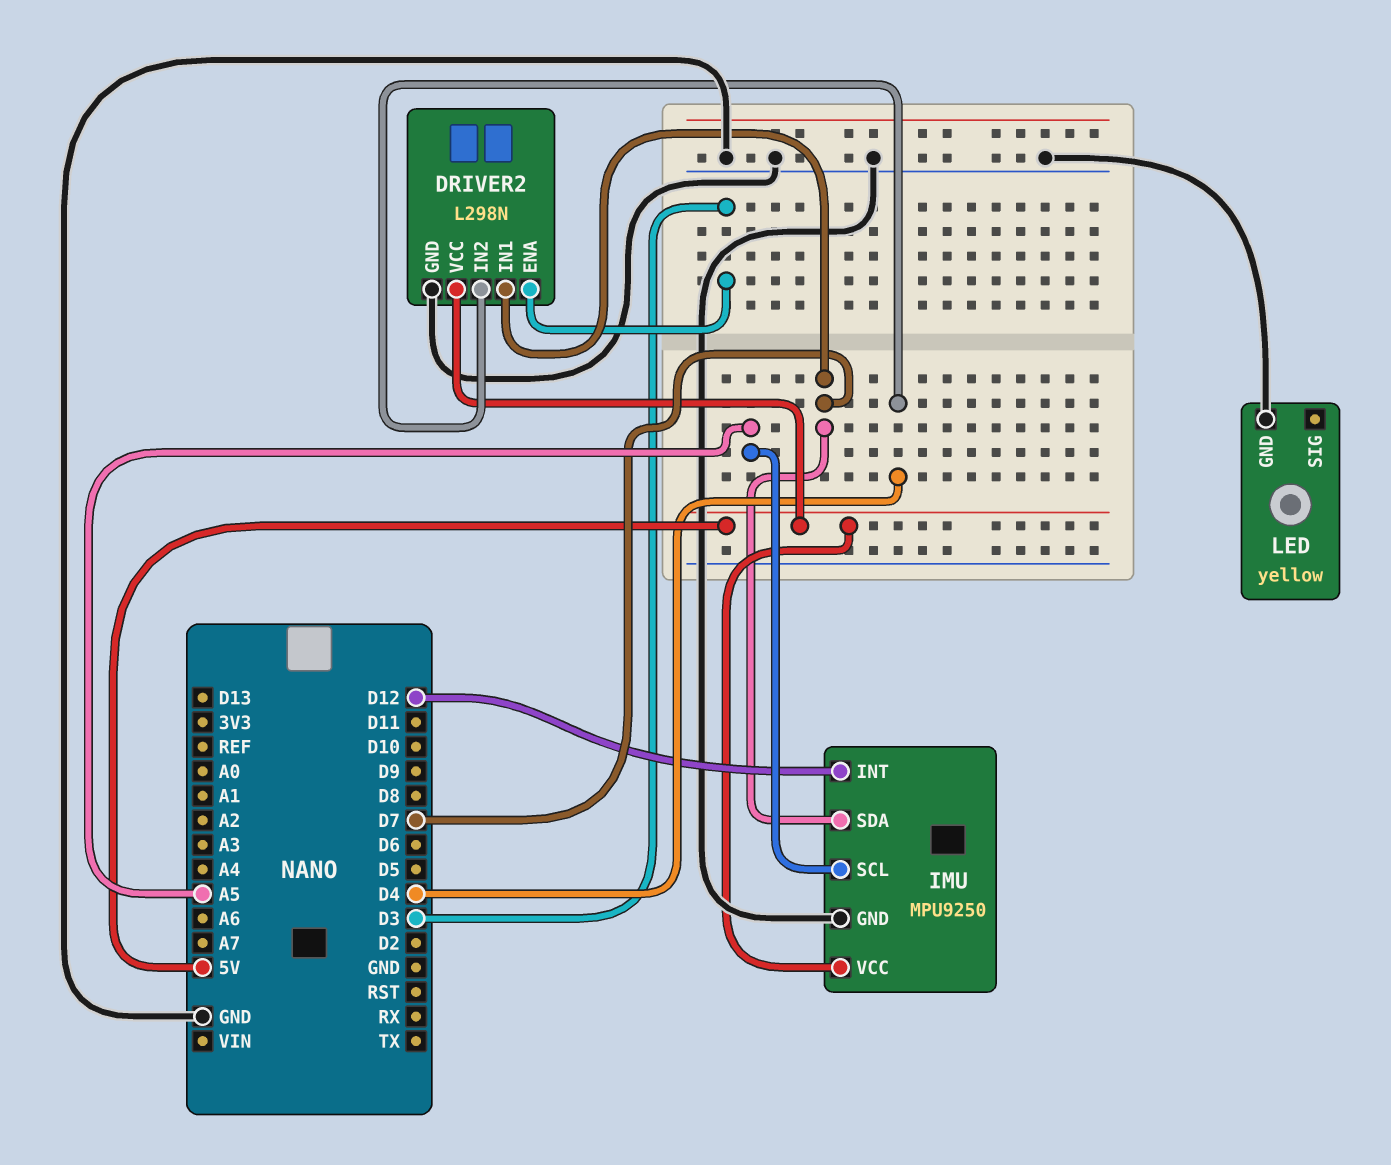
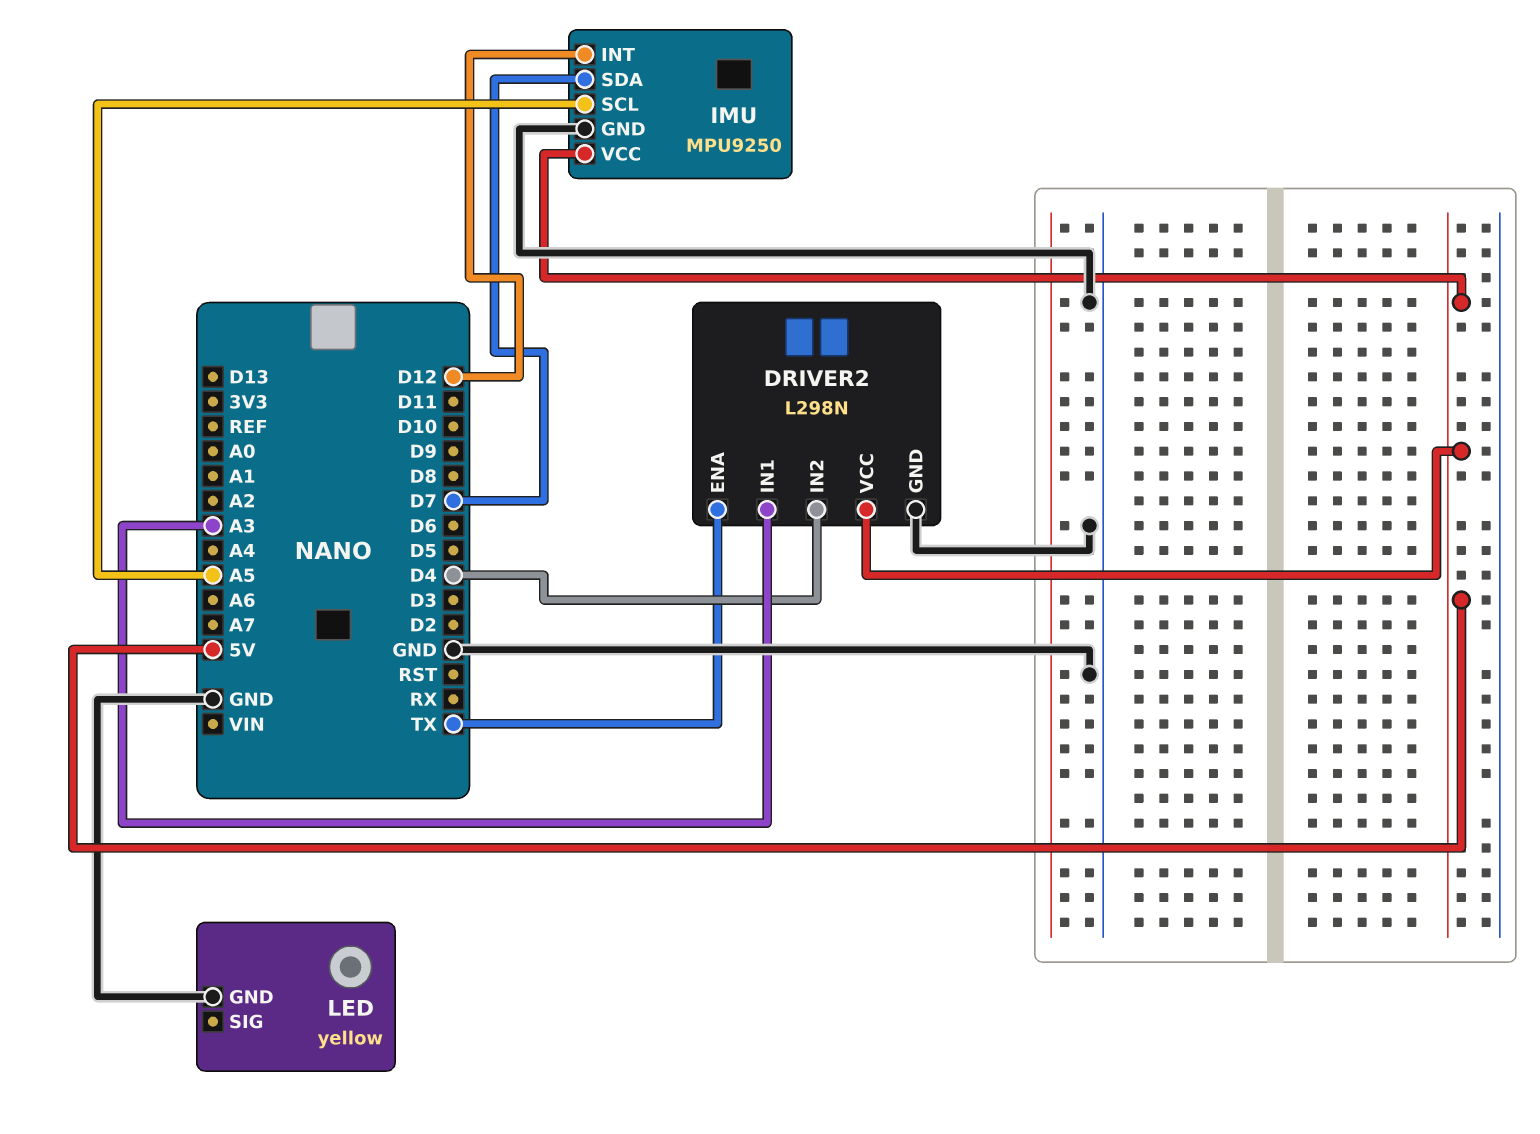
DRIVER2 pin ENA: D3 -> TX
DRIVER2 pin IN1: D7 -> A3

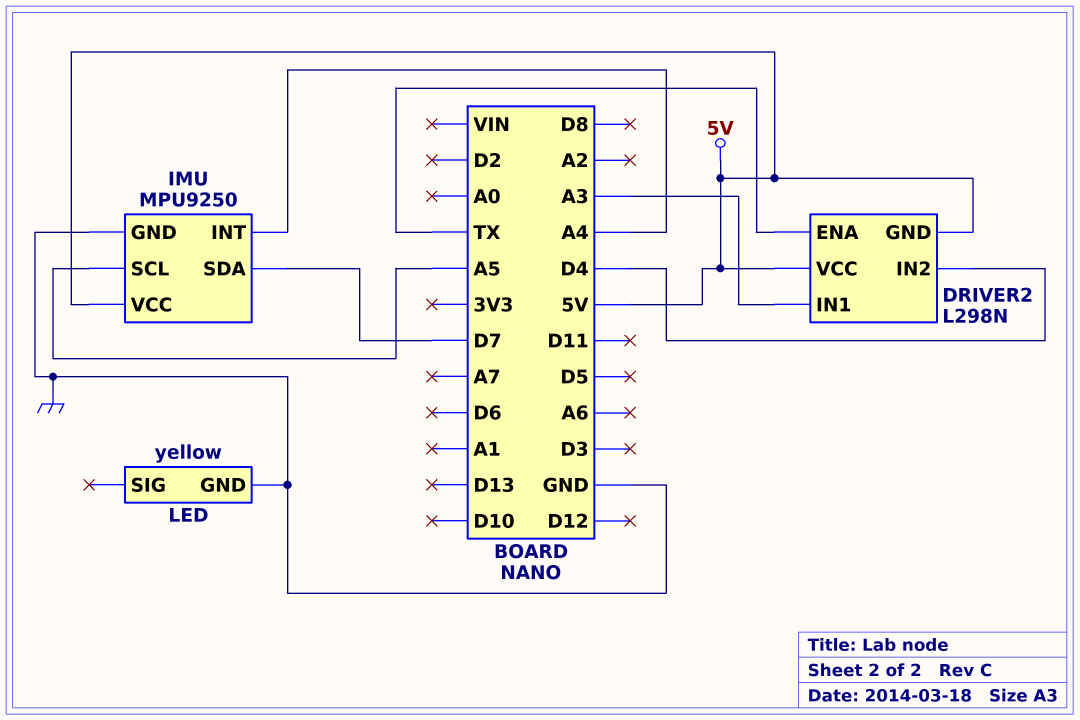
DRIVER2 pin GND: GND -> 5V
IMU pin INT: D12 -> A4

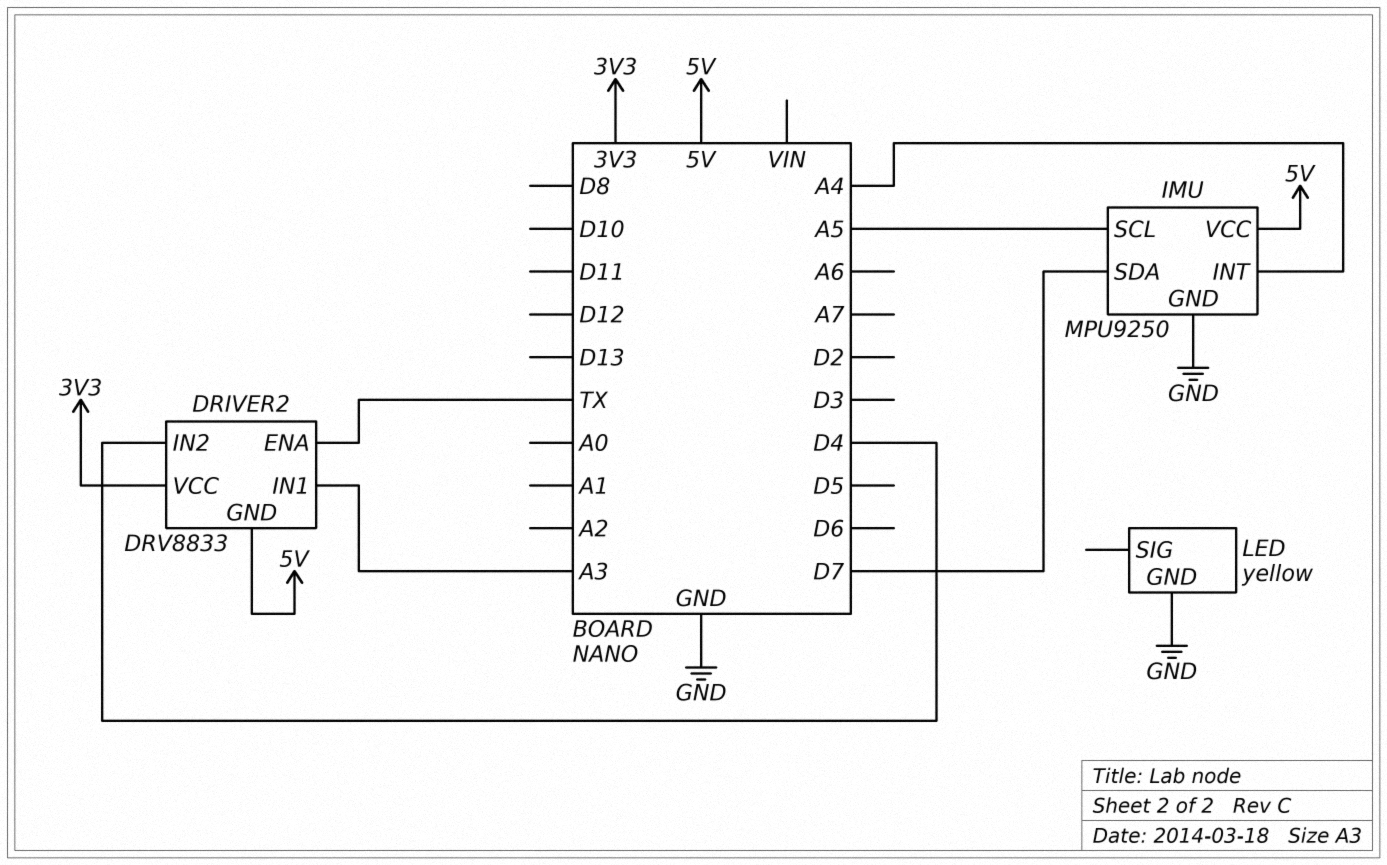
DRIVER2: L298N -> DRV8833
DRIVER2 pin VCC: 5V -> 3V3

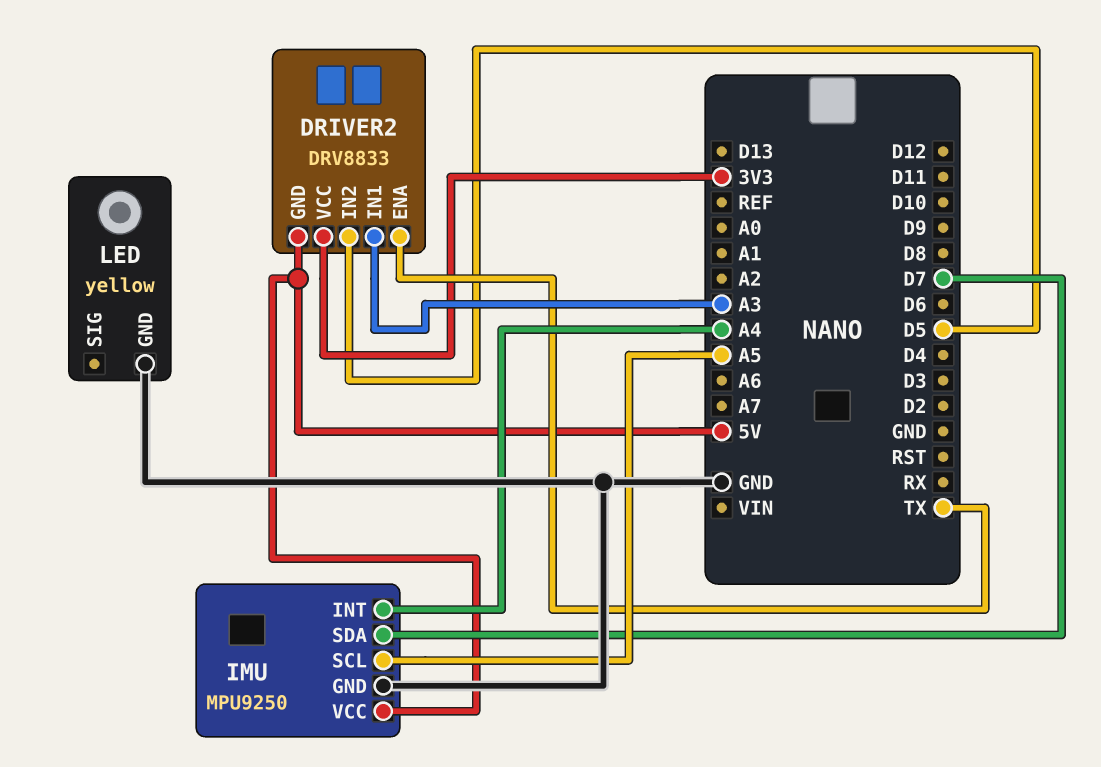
DRIVER2 pin IN2: D4 -> D5

